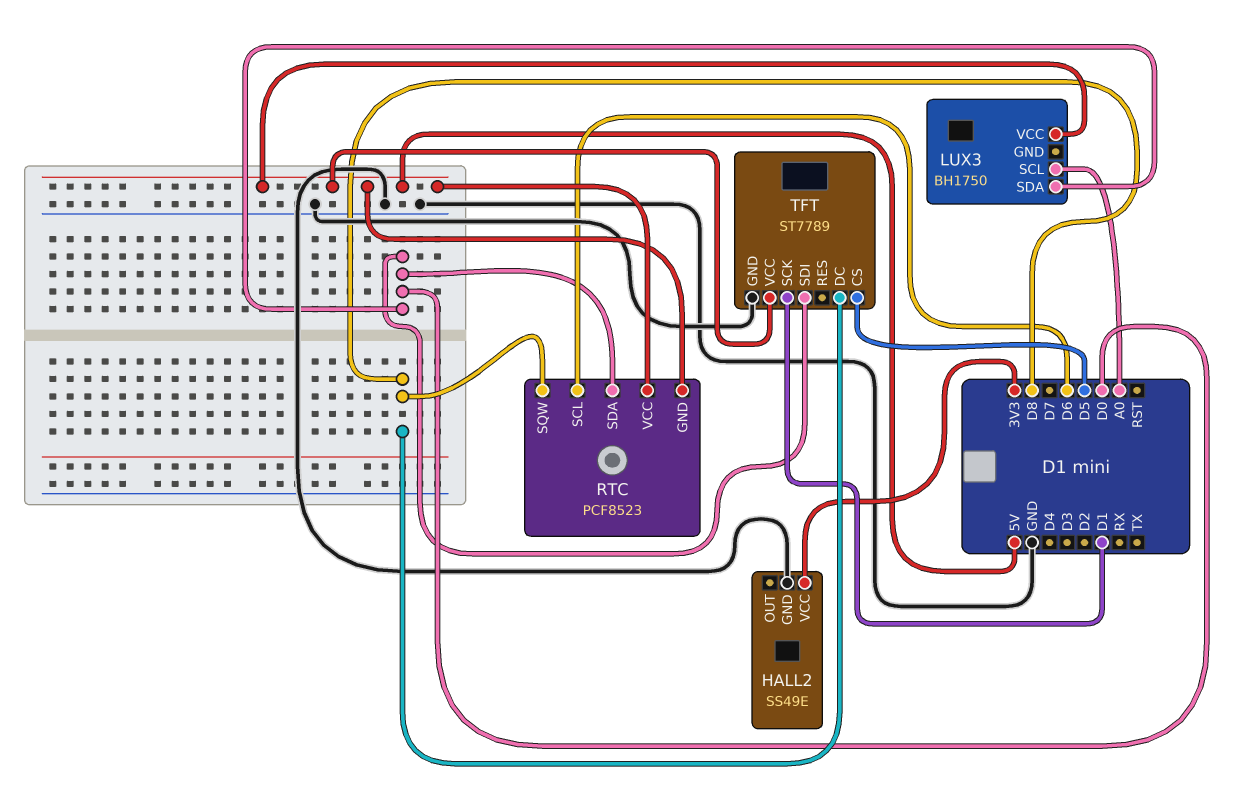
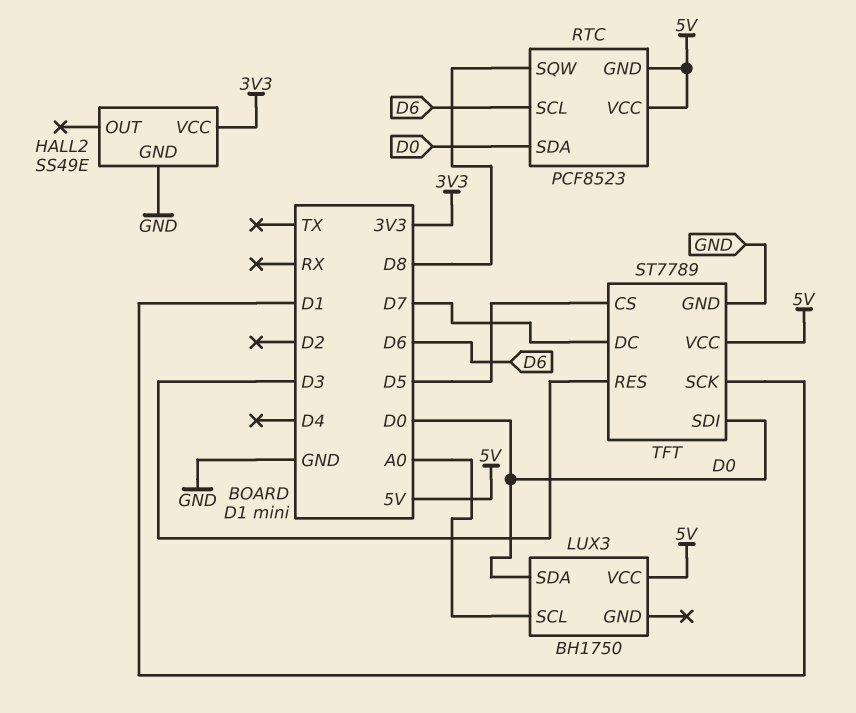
TFT pin DC: D8 -> D7
TFT pin RES: none -> D3

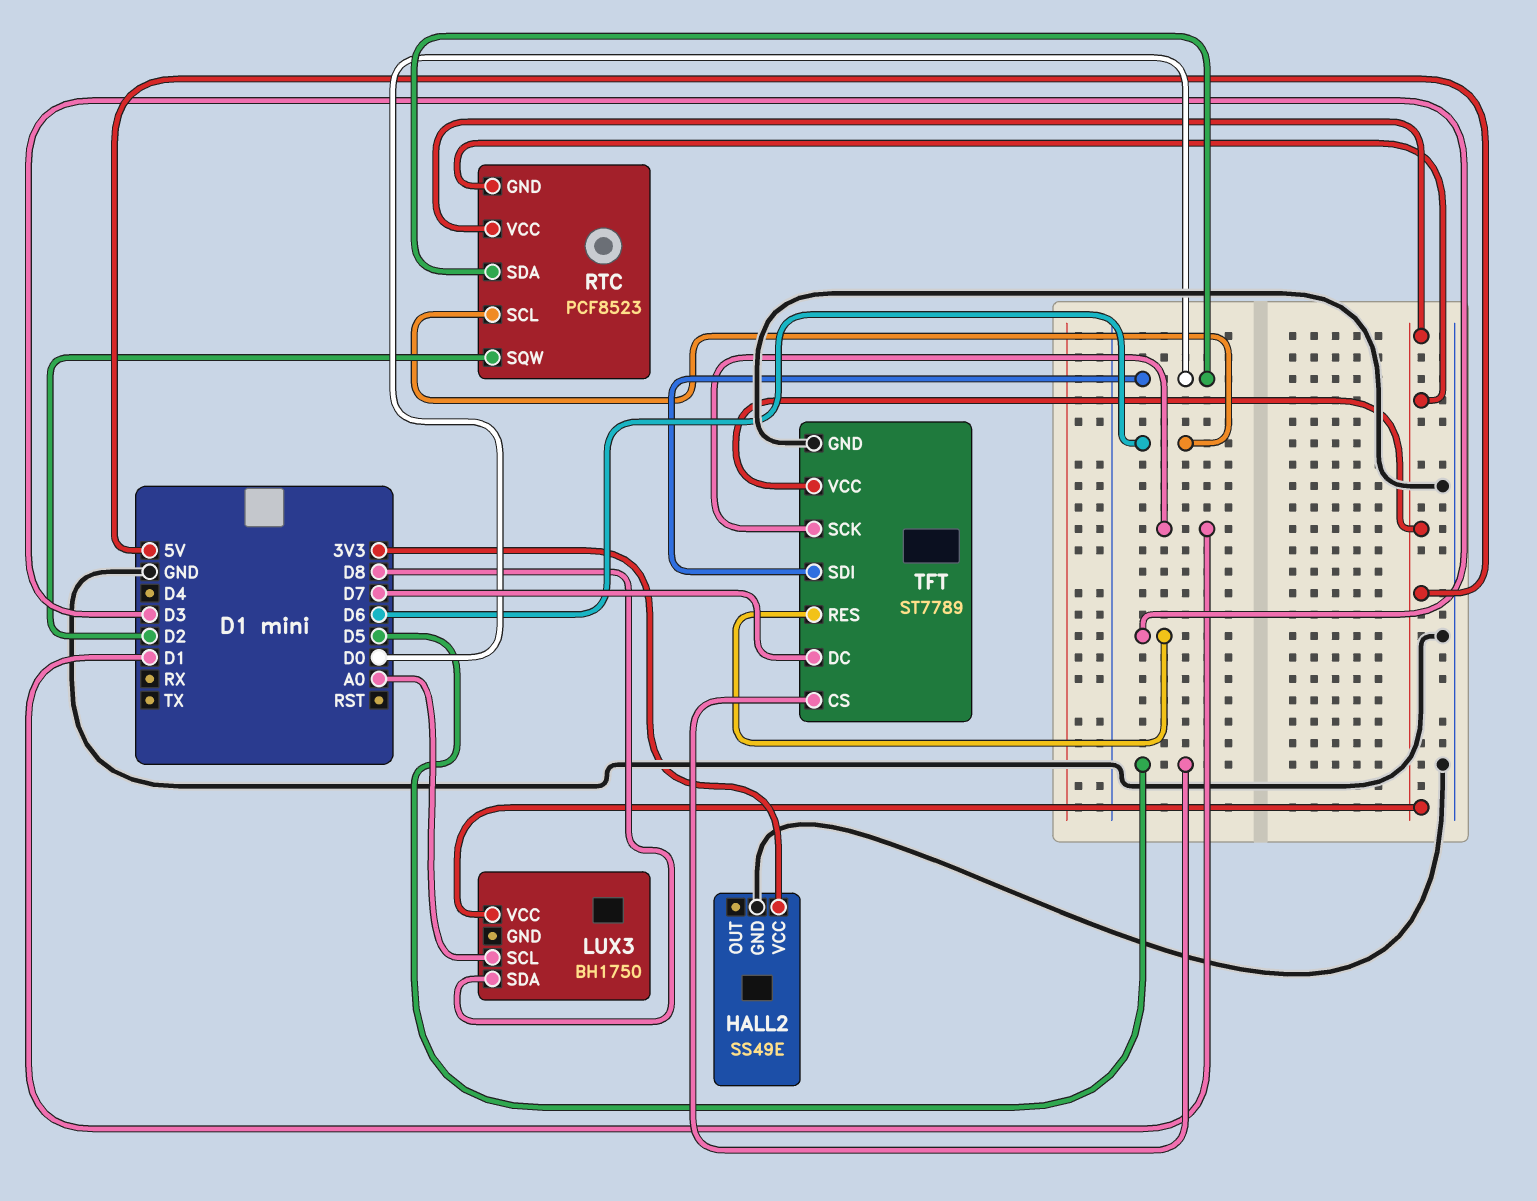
LUX3 pin SDA: D0 -> D8
RTC pin SQW: D8 -> D2

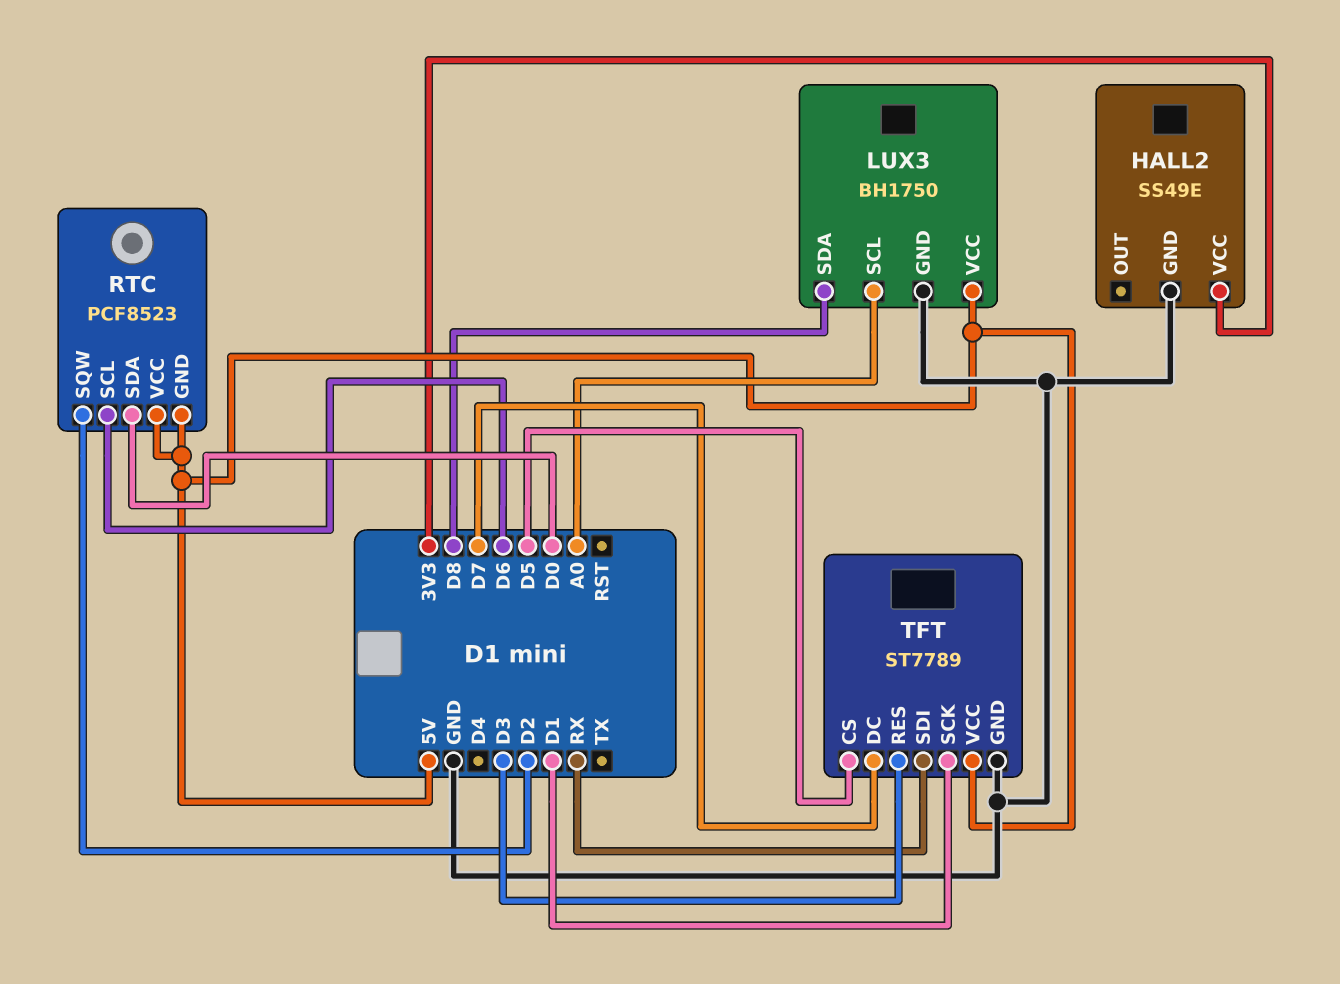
LUX3 pin GND: none -> GND
TFT pin SDI: D0 -> RX

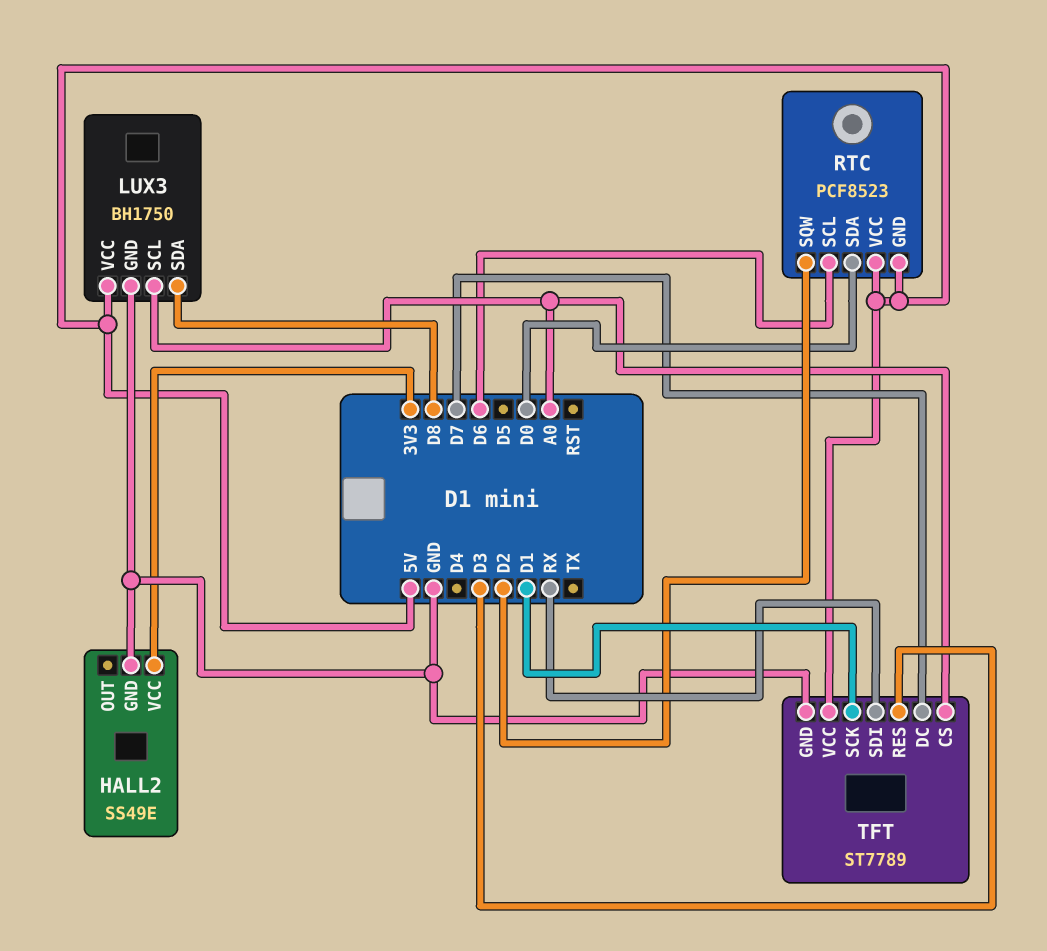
TFT pin CS: D5 -> A0

